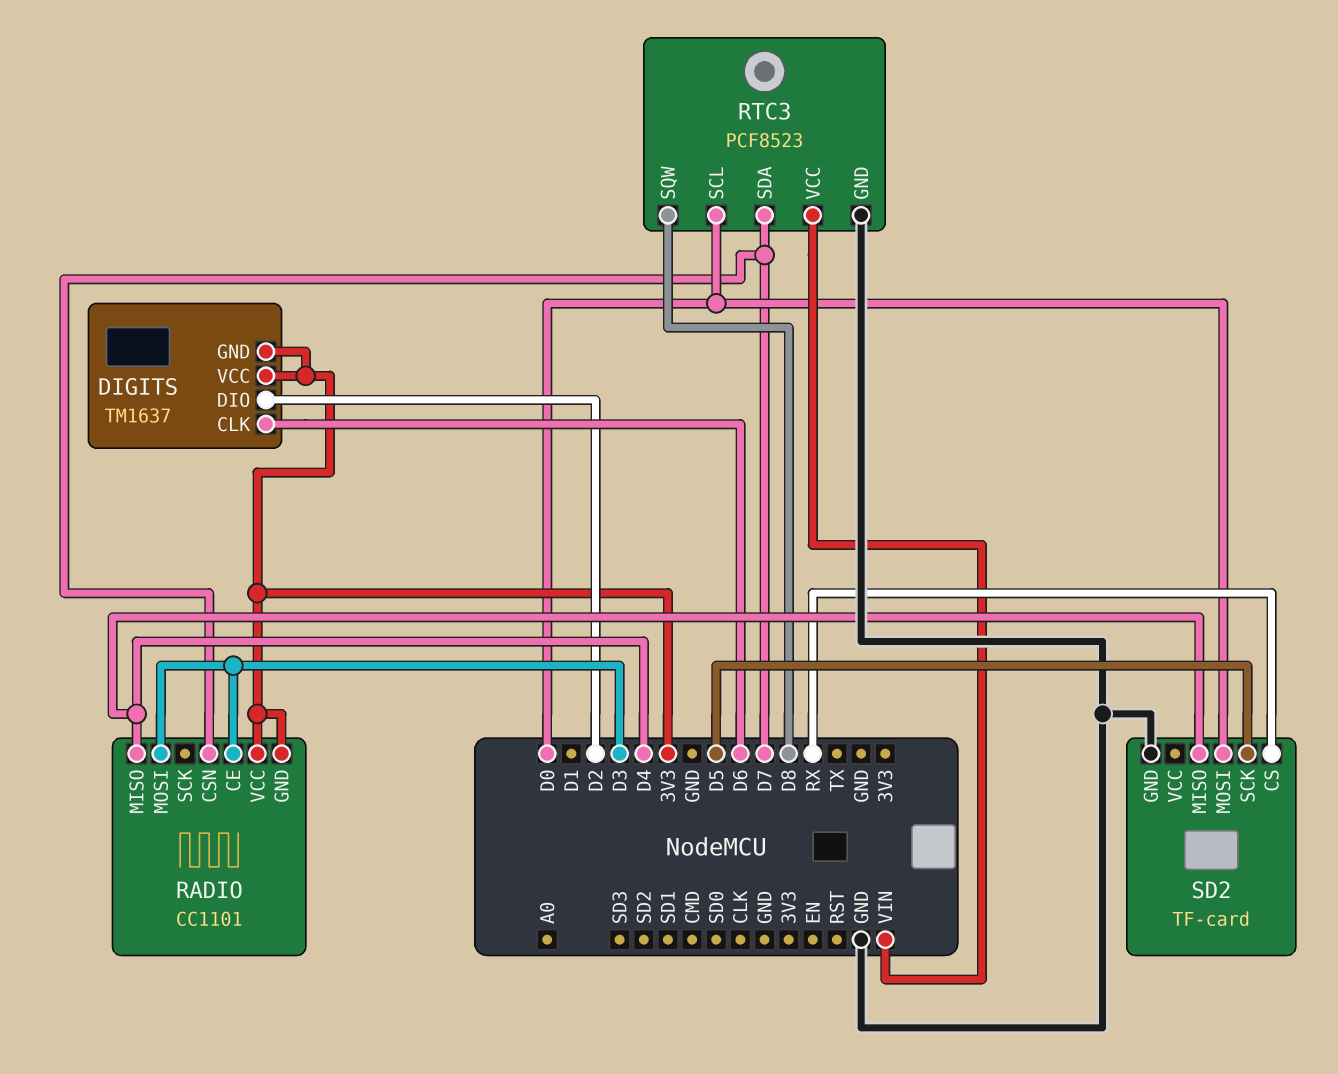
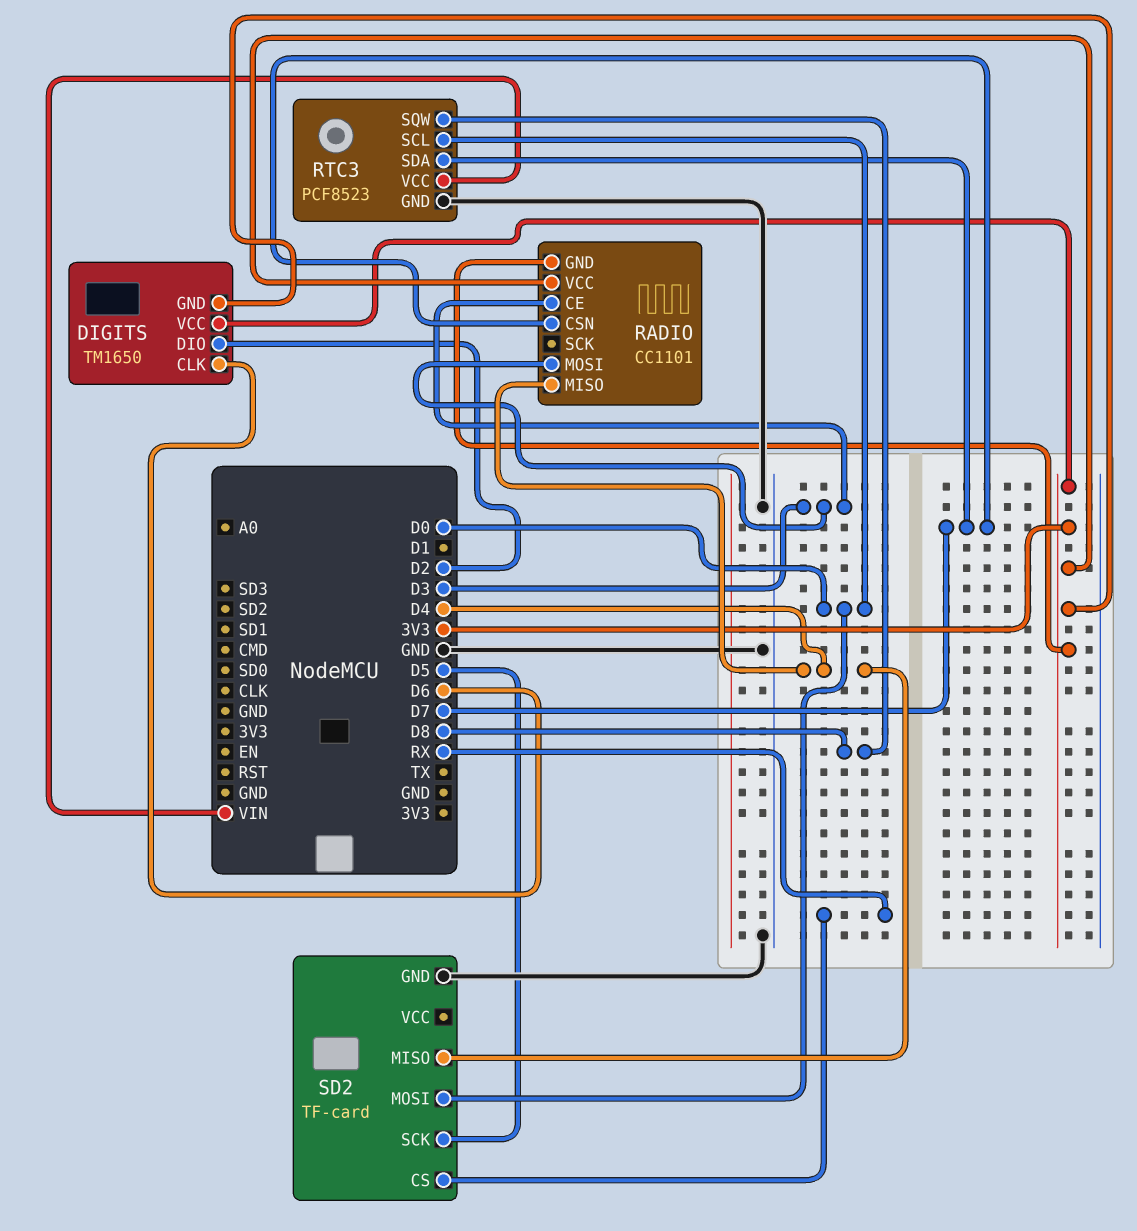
DIGITS: TM1637 -> TM1650

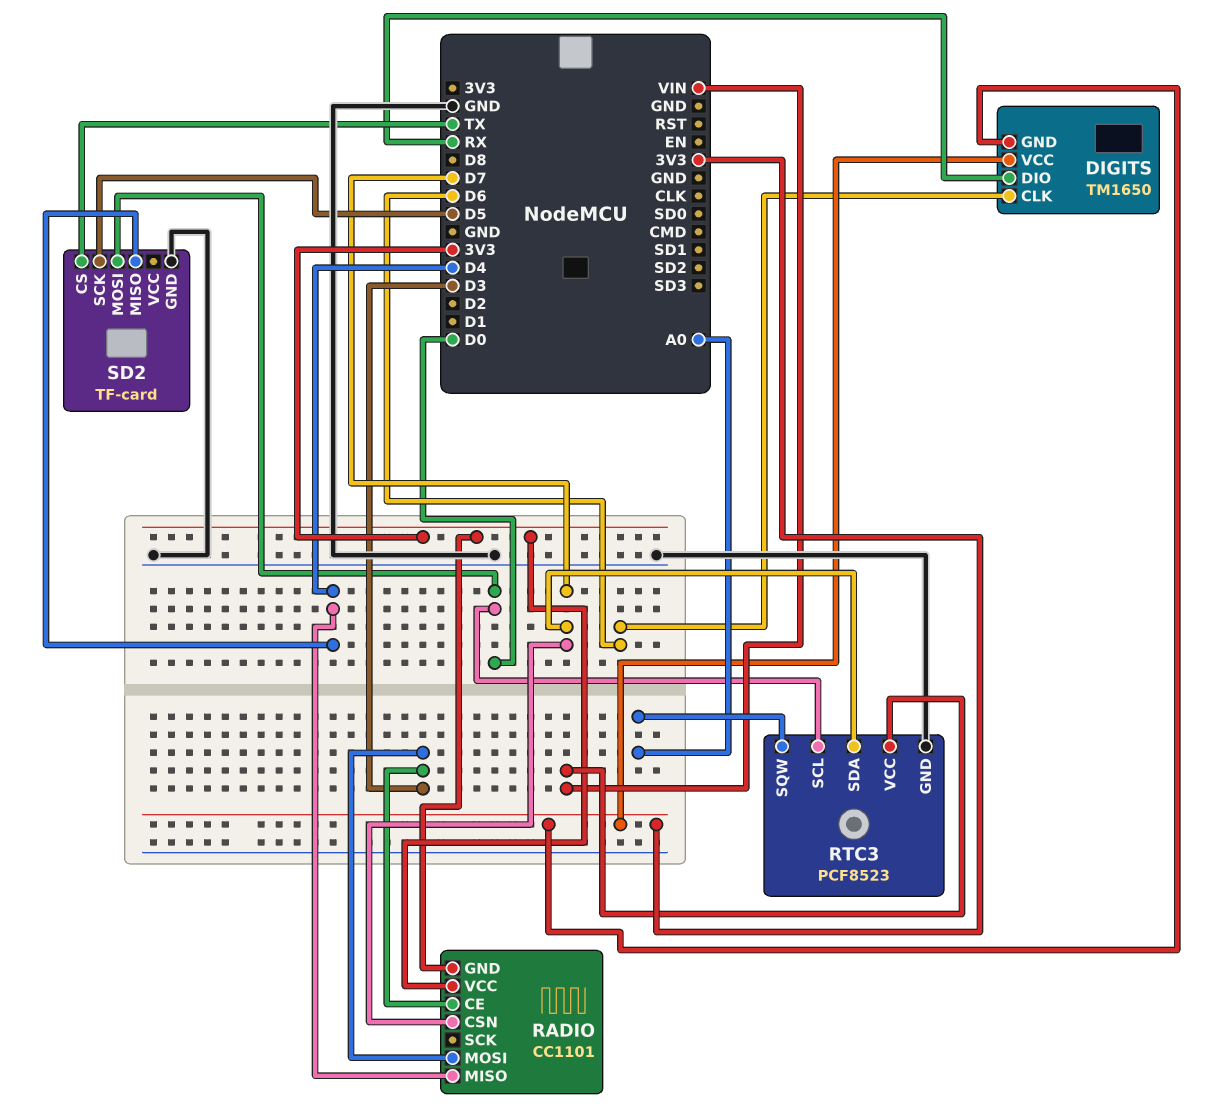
DIGITS pin DIO: D2 -> RX
RTC3 pin SQW: D8 -> A0
SD2 pin CS: RX -> TX

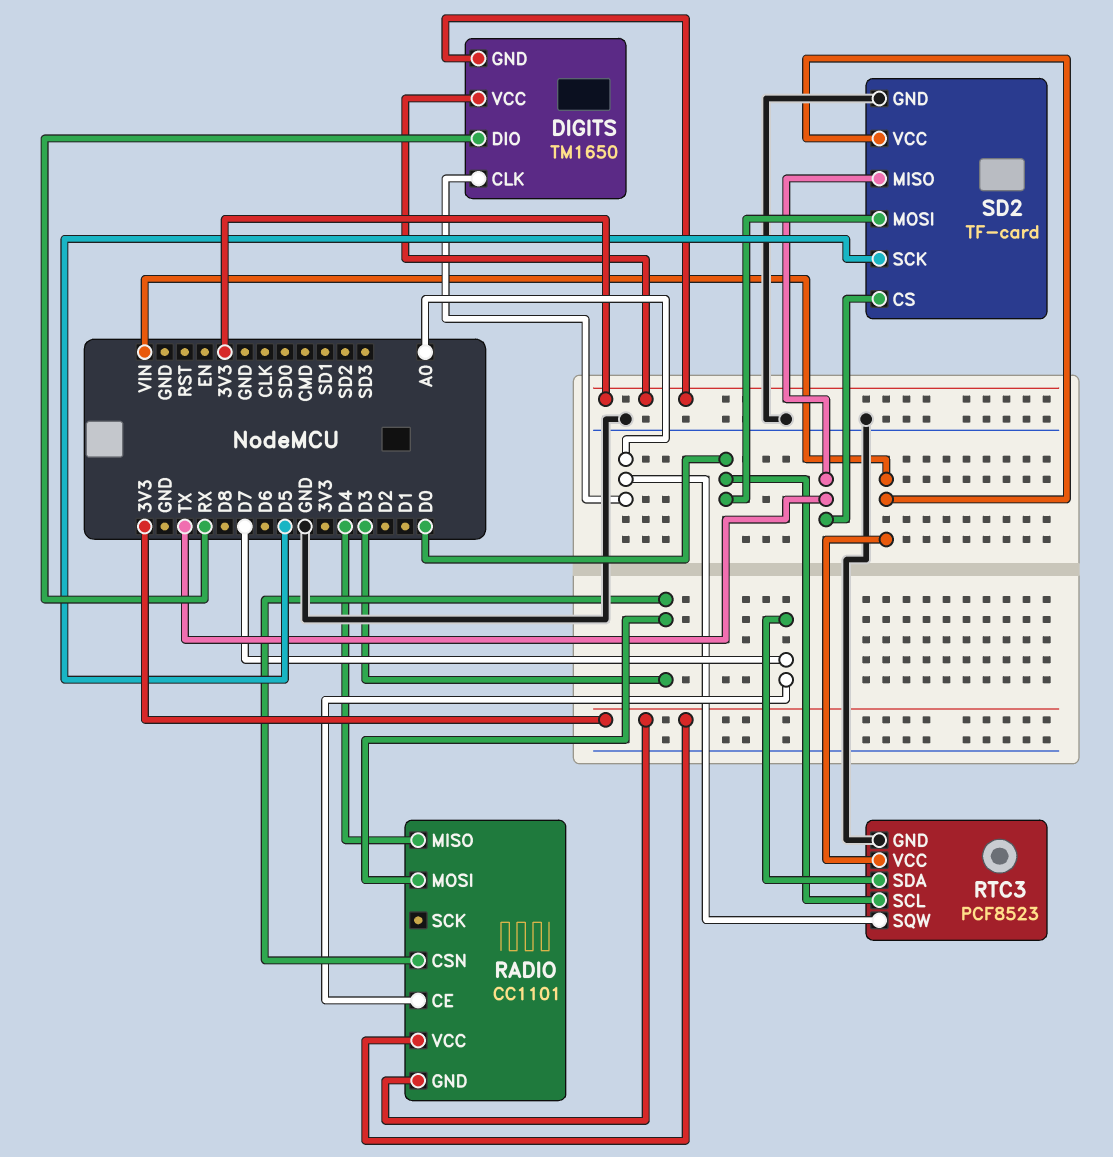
DIGITS pin CLK: D6 -> A0
RADIO pin CE: D3 -> D7
RADIO pin CSN: D7 -> D3
SD2 pin MISO: D4 -> TX
SD2 pin VCC: none -> VIN

